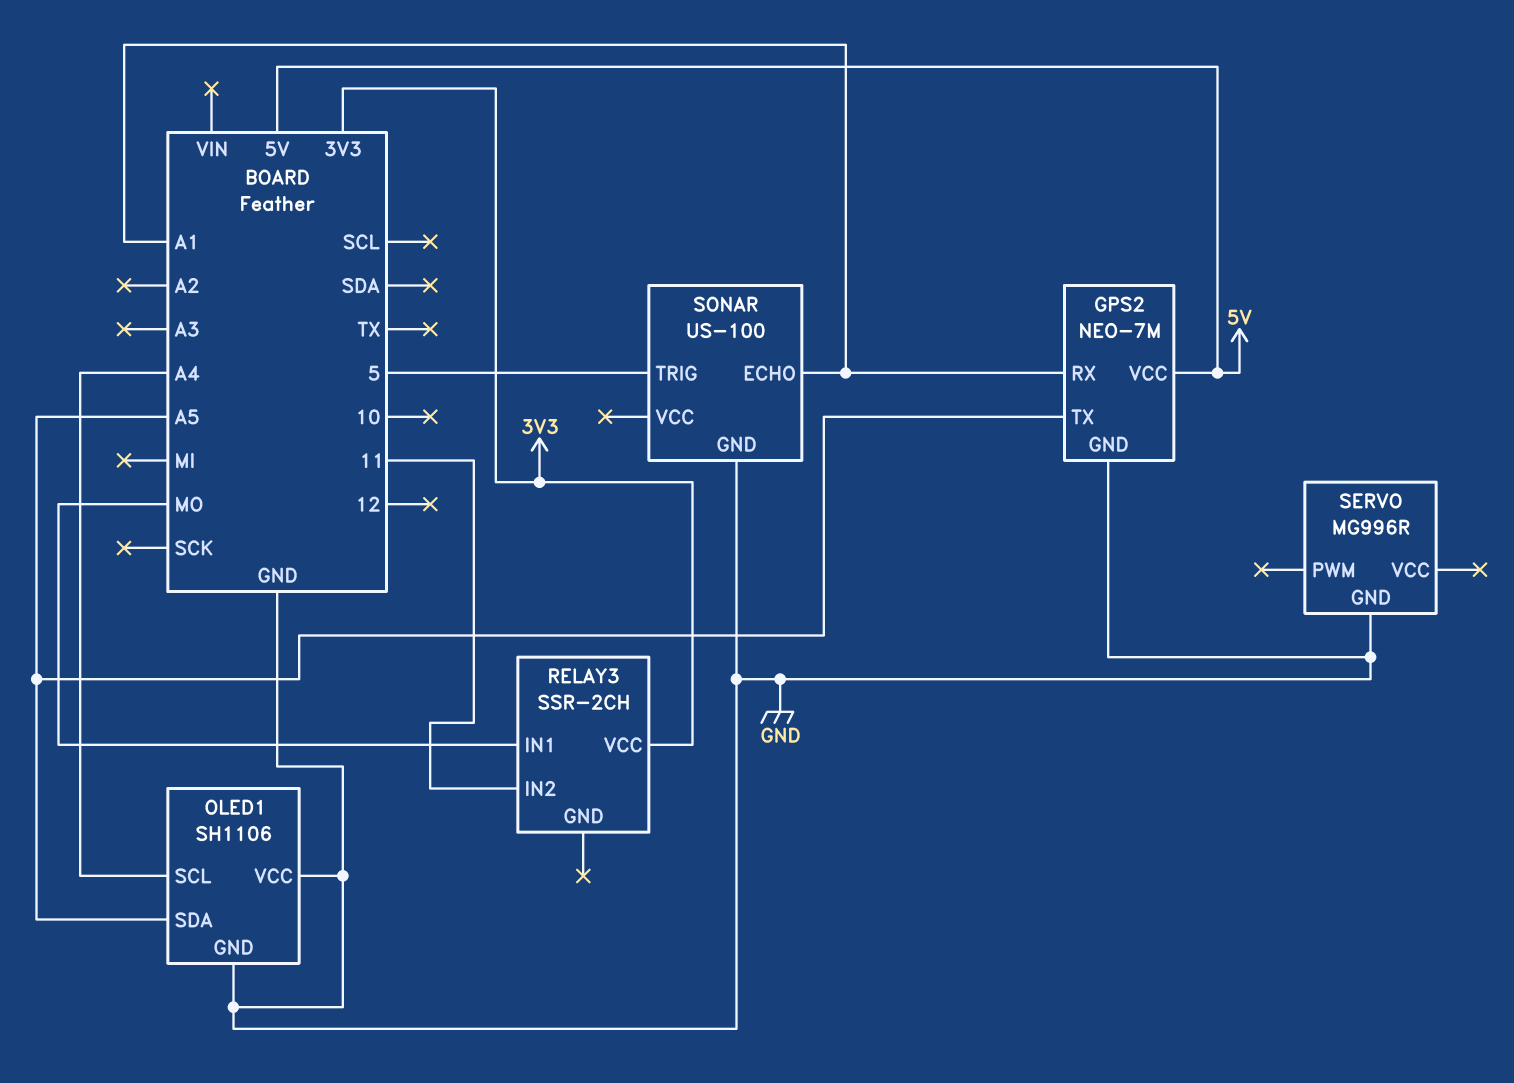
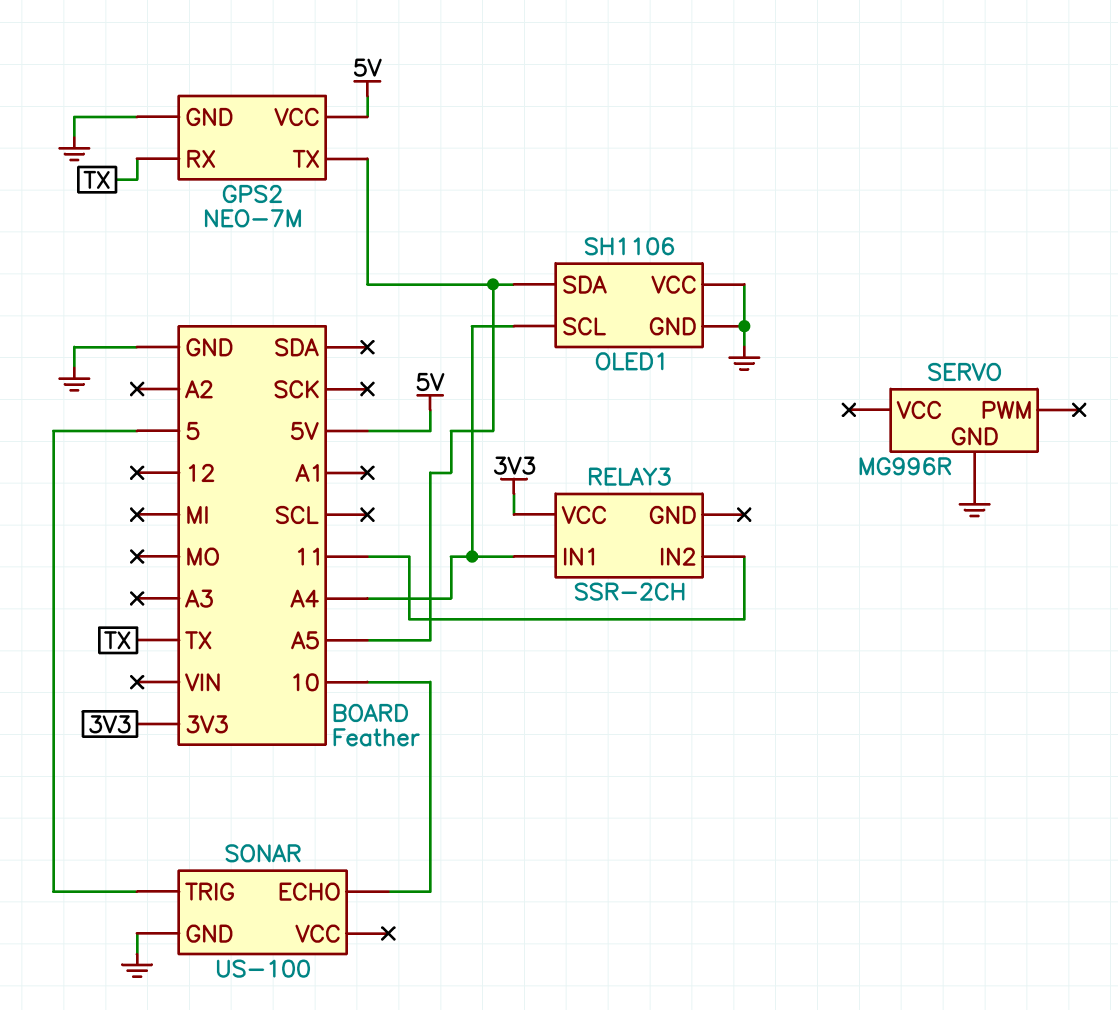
GPS2 pin RX: A1 -> TX
RELAY3 pin IN1: MO -> A4
SONAR pin ECHO: A1 -> 10

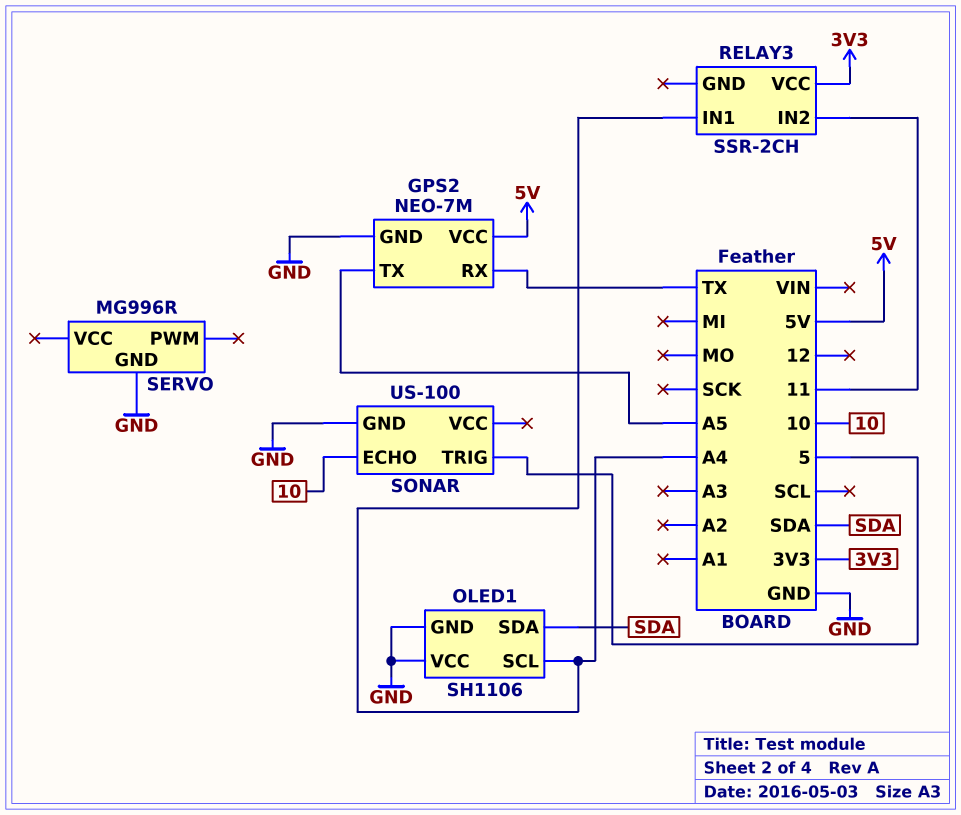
OLED1 pin SDA: A5 -> SDA

